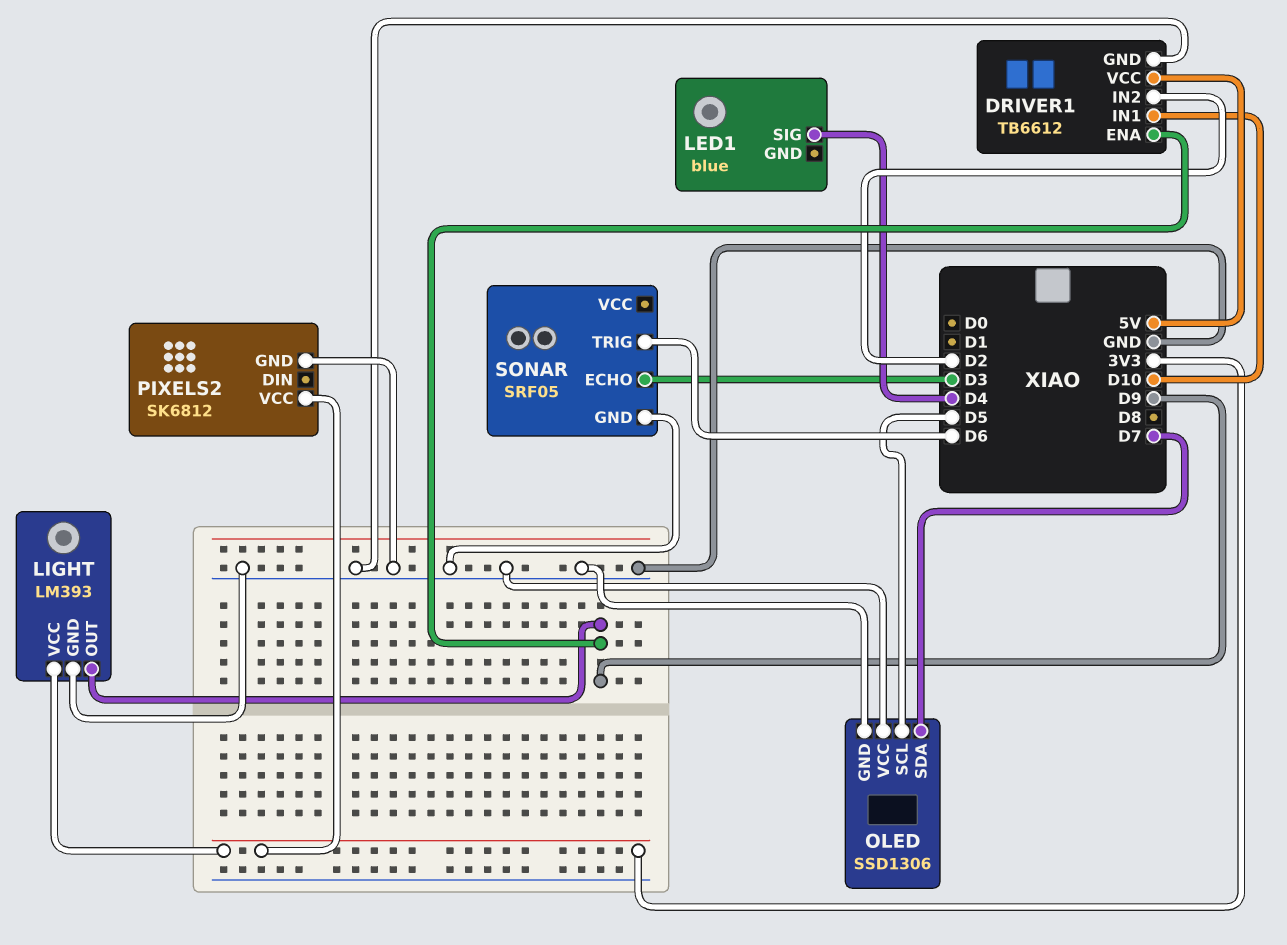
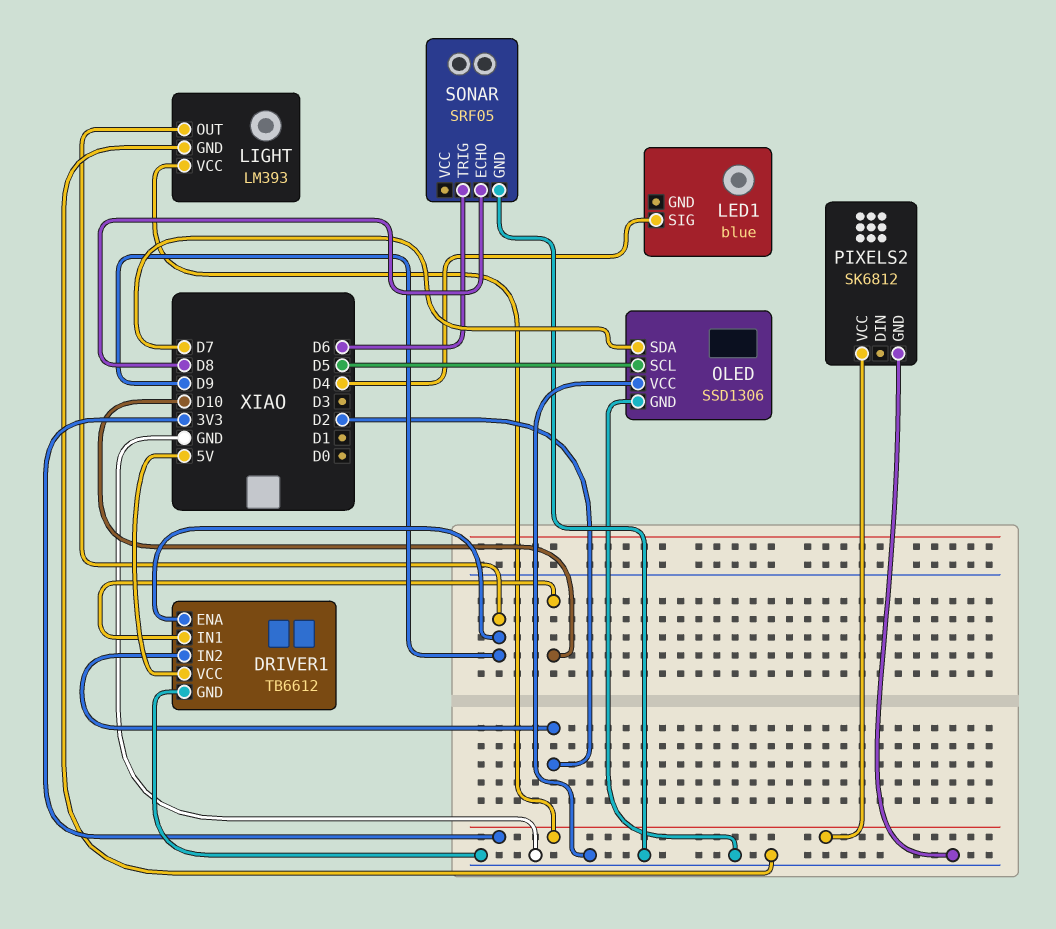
SONAR pin ECHO: D3 -> D8

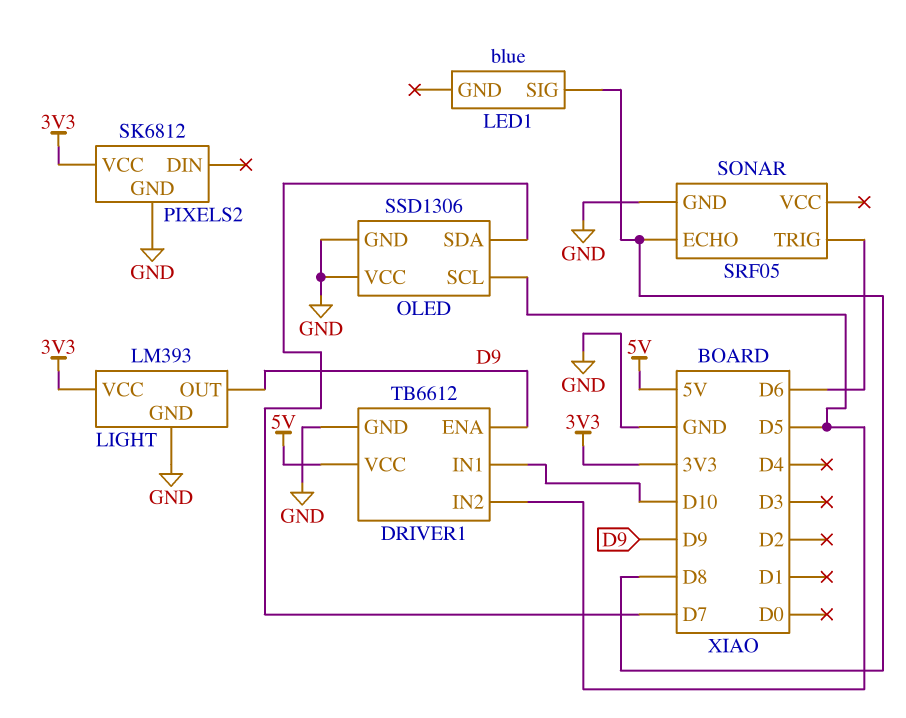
DRIVER1 pin IN2: D2 -> D5
LED1 pin SIG: D4 -> D8

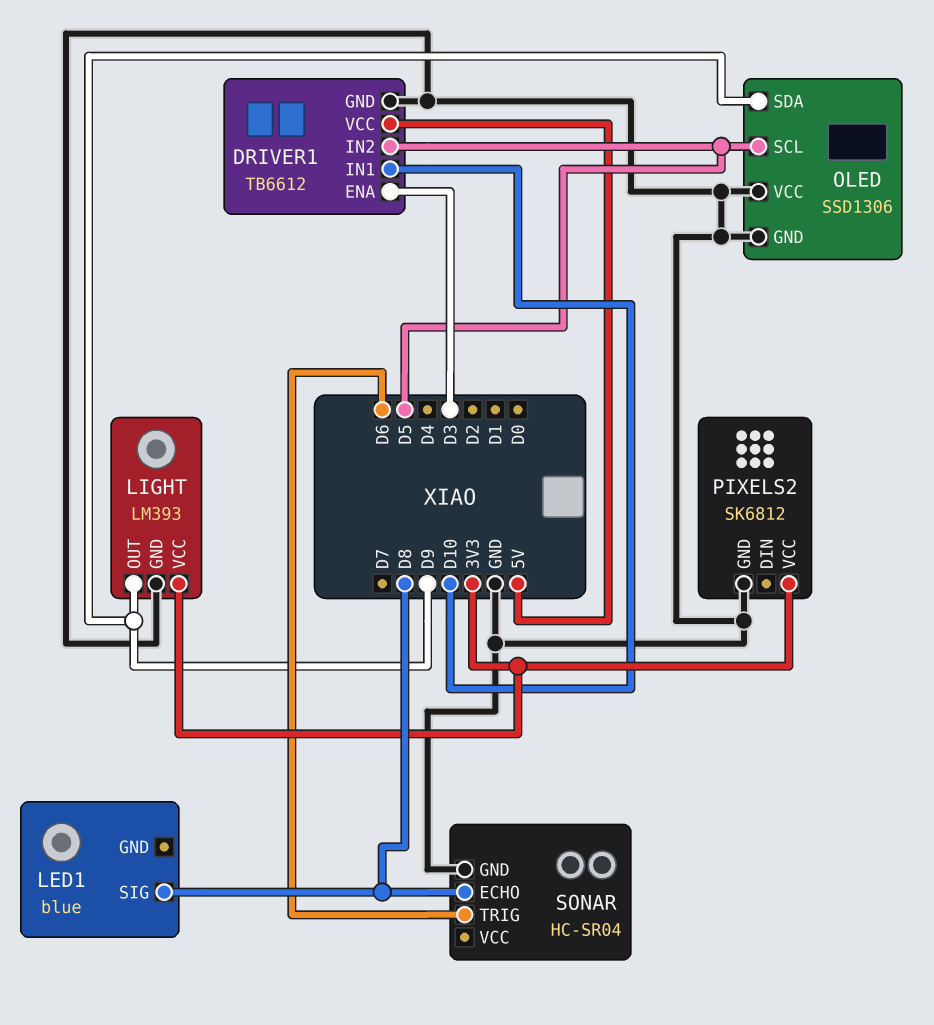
DRIVER1 pin ENA: D9 -> D3
OLED pin SDA: D7 -> D9
SONAR: SRF05 -> HC-SR04

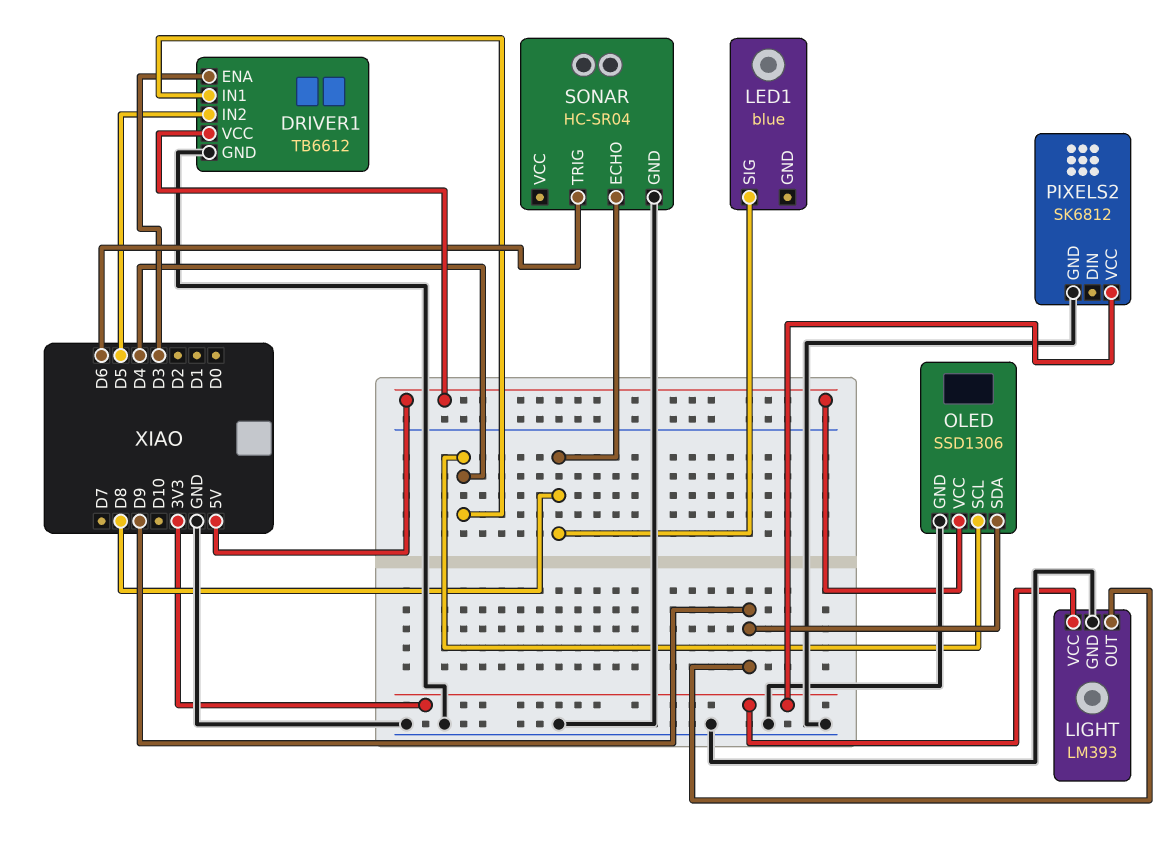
DRIVER1 pin IN1: D10 -> D4
OLED pin SCL: D5 -> D4
OLED pin VCC: GND -> 5V

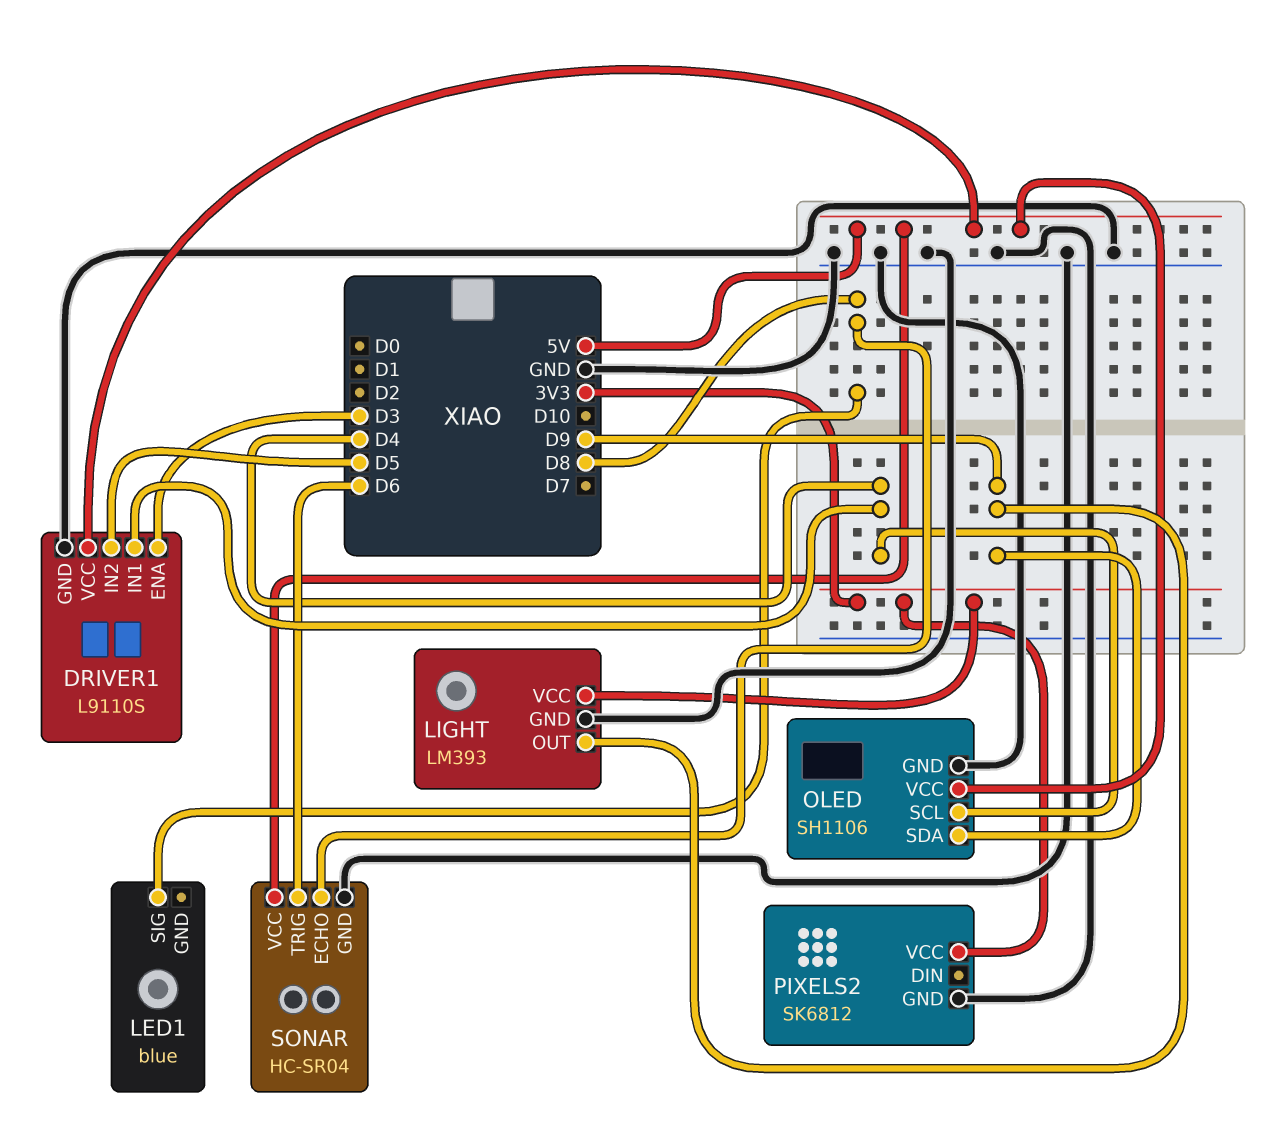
DRIVER1: TB6612 -> L9110S
OLED: SSD1306 -> SH1106
SONAR pin VCC: none -> 5V

